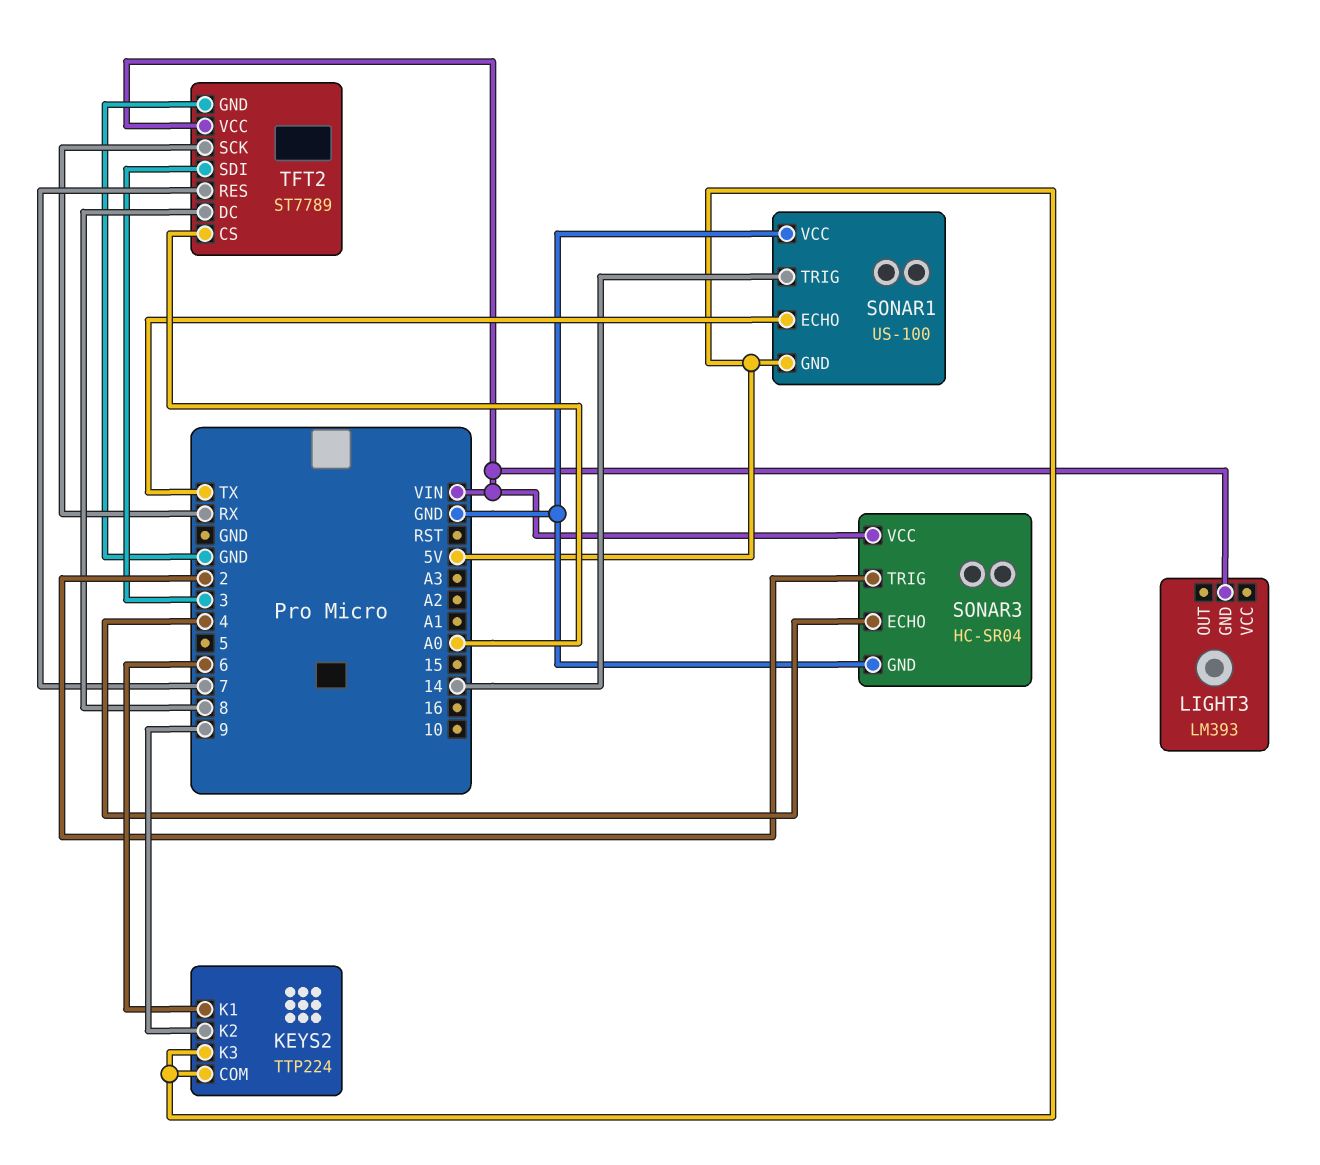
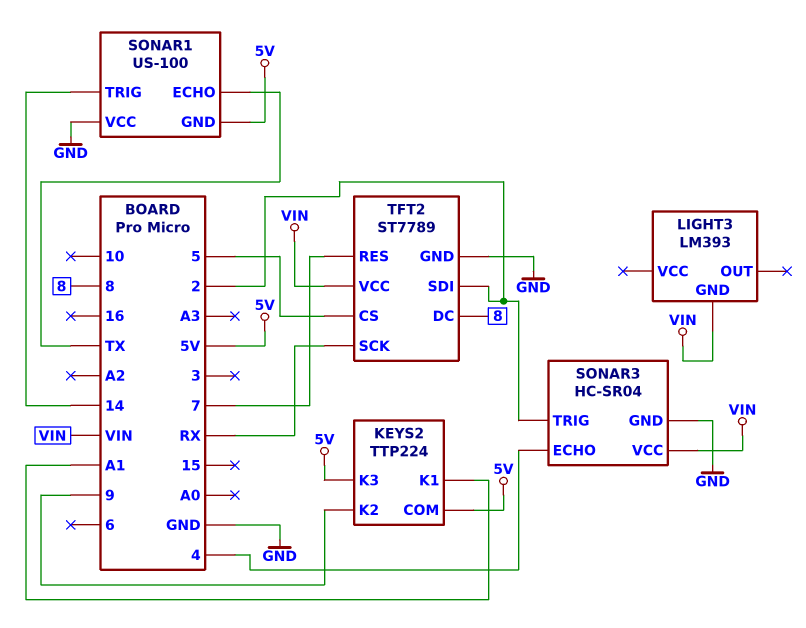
KEYS2 pin K1: 6 -> A1
TFT2 pin CS: A0 -> 5
TFT2 pin SDI: 3 -> 2

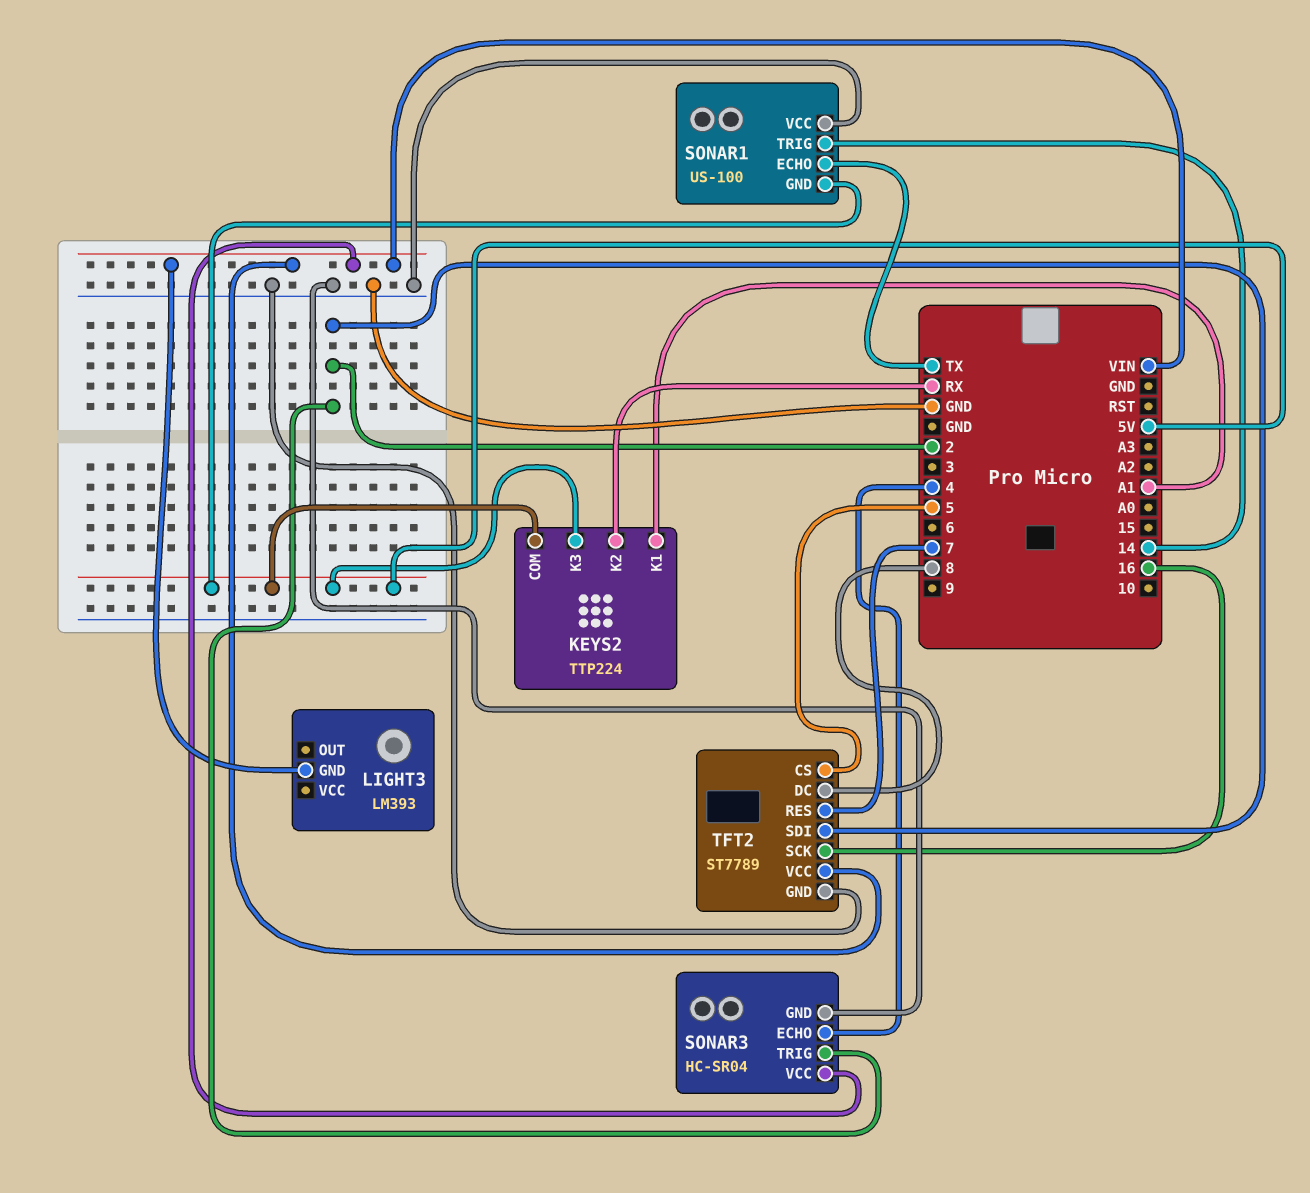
KEYS2 pin K2: 9 -> RX
TFT2 pin SCK: RX -> 16

